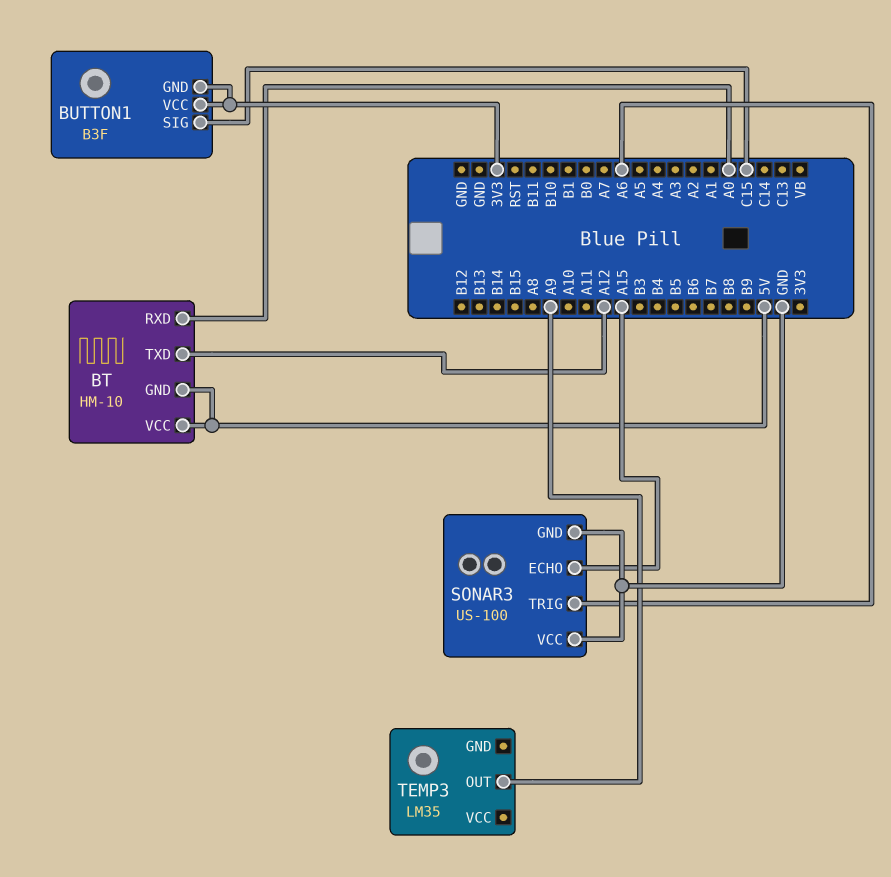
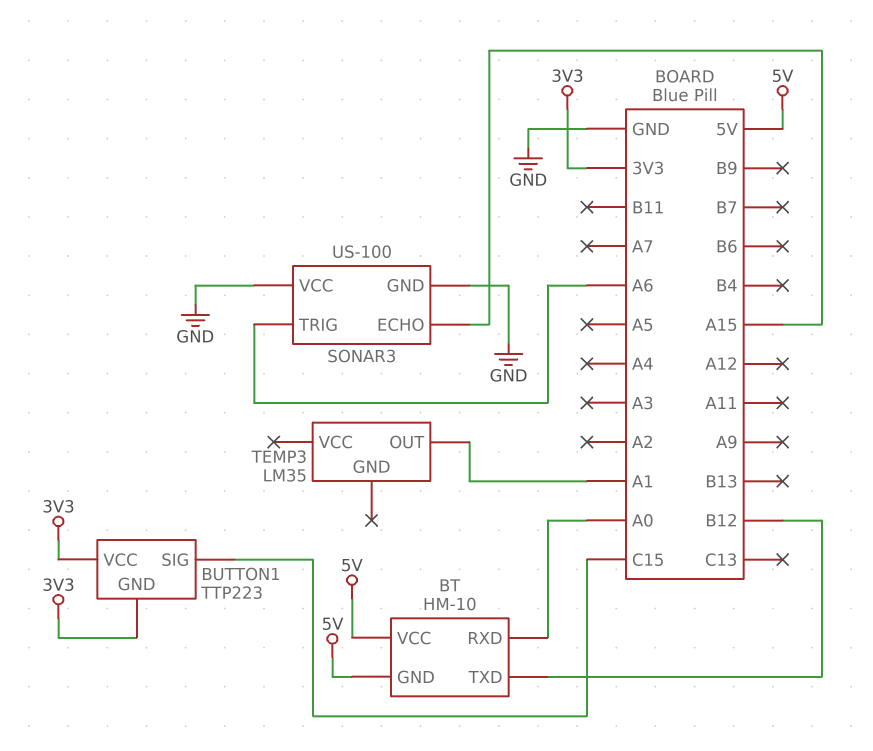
BT pin TXD: A12 -> B12
BUTTON1: B3F -> TTP223
TEMP3 pin OUT: A9 -> A1

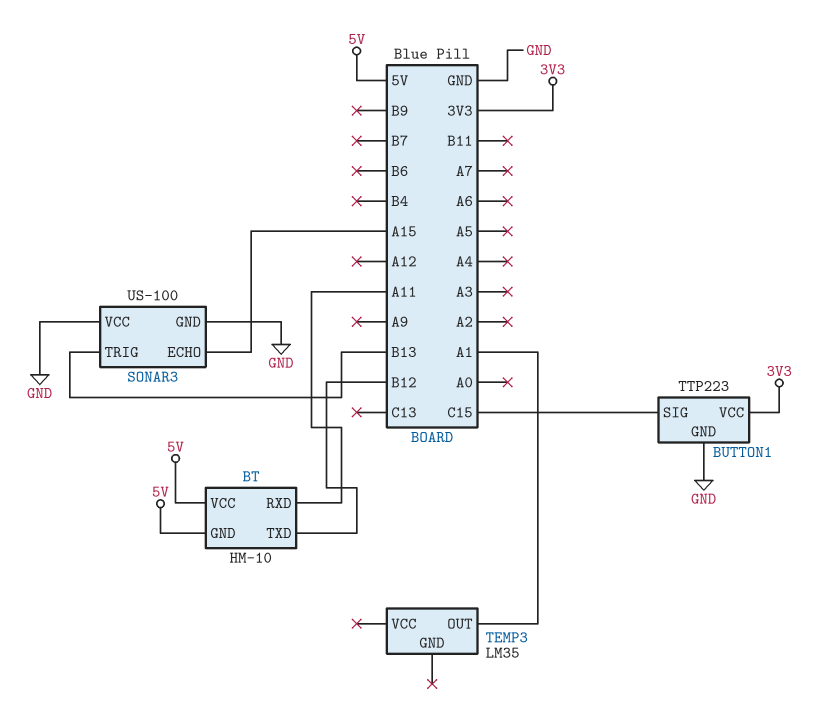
BT pin RXD: A0 -> A11
BUTTON1 pin GND: 3V3 -> GND
SONAR3 pin TRIG: A6 -> B13

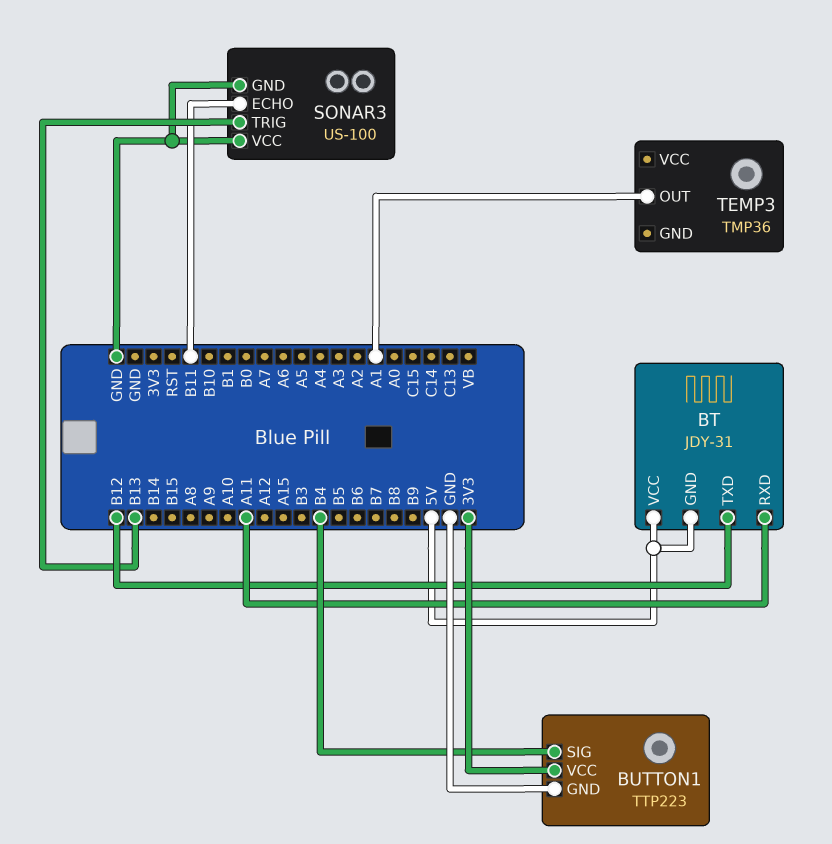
BT: HM-10 -> JDY-31
BUTTON1 pin SIG: C15 -> B4
SONAR3 pin ECHO: A15 -> B11
TEMP3: LM35 -> TMP36

